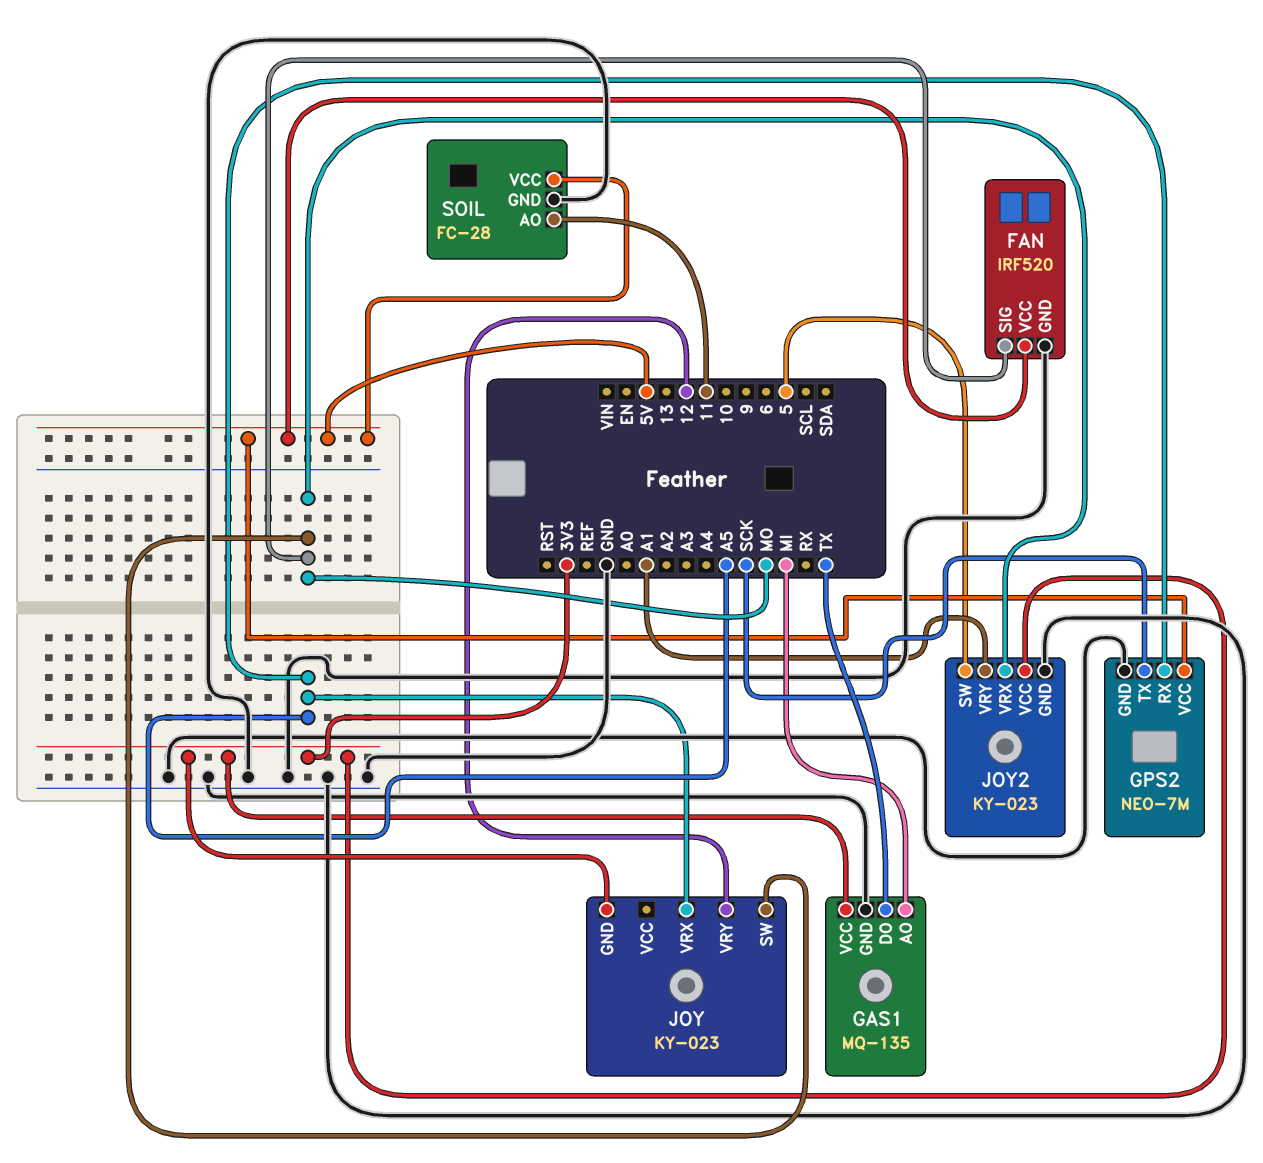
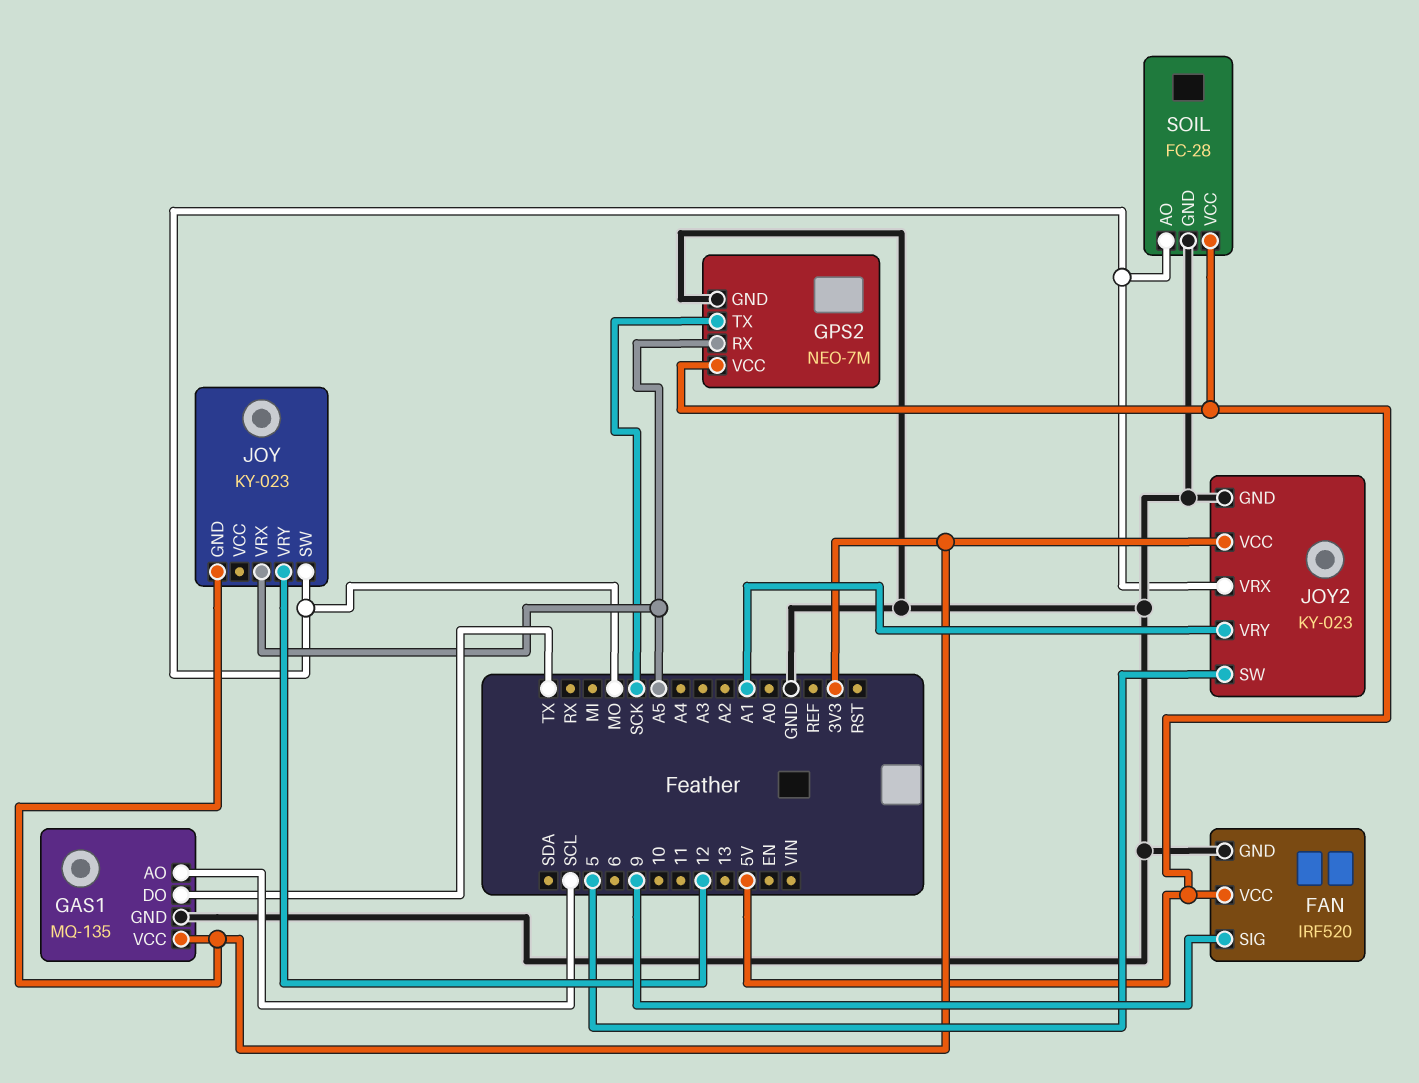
FAN pin SIG: MO -> 9
GAS1 pin AO: MI -> SCL
SOIL pin AO: 11 -> MO

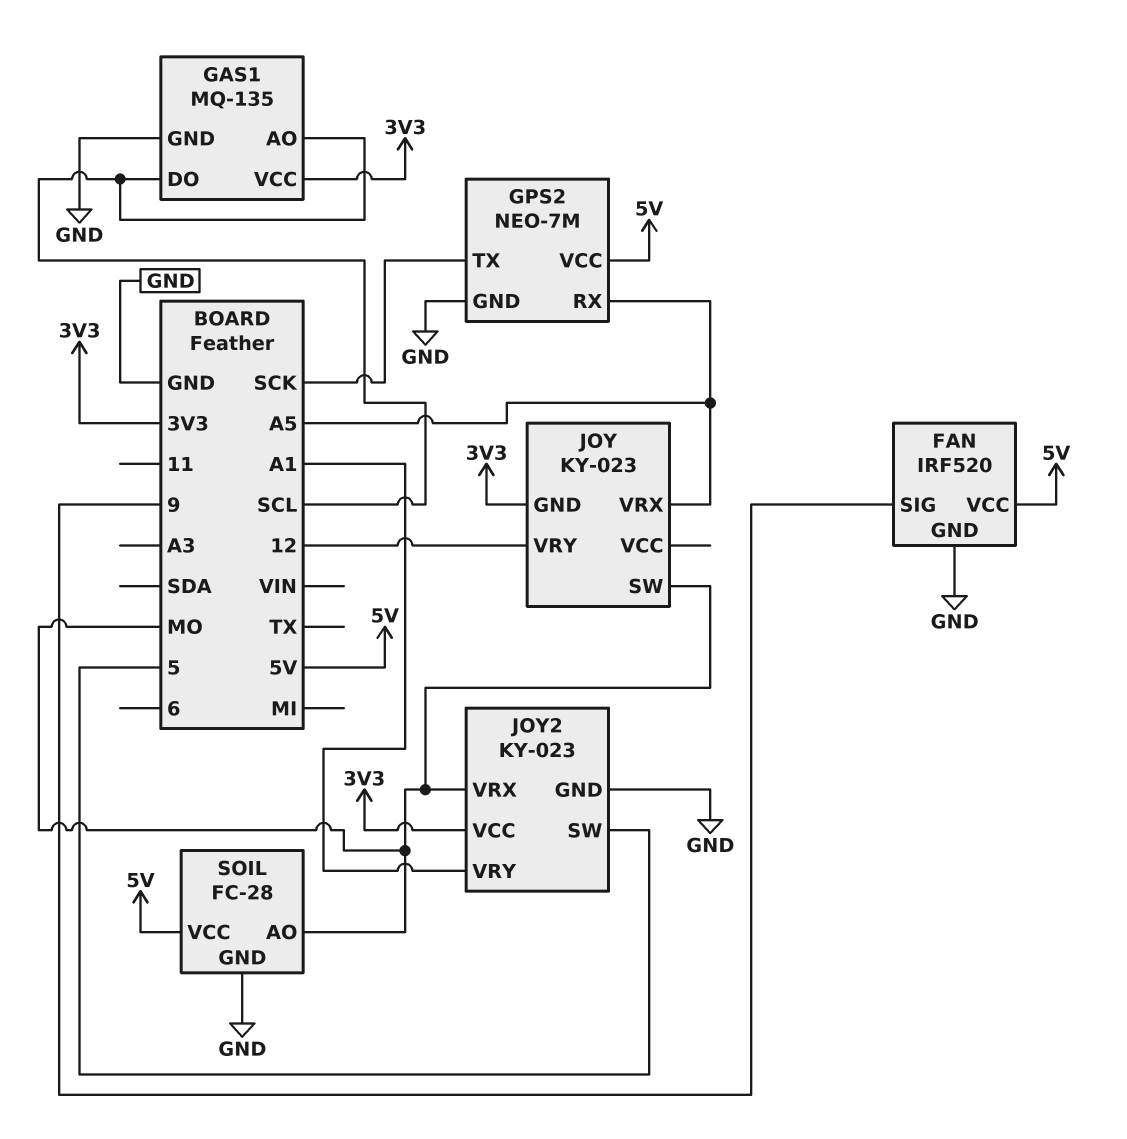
GAS1 pin DO: TX -> SCL

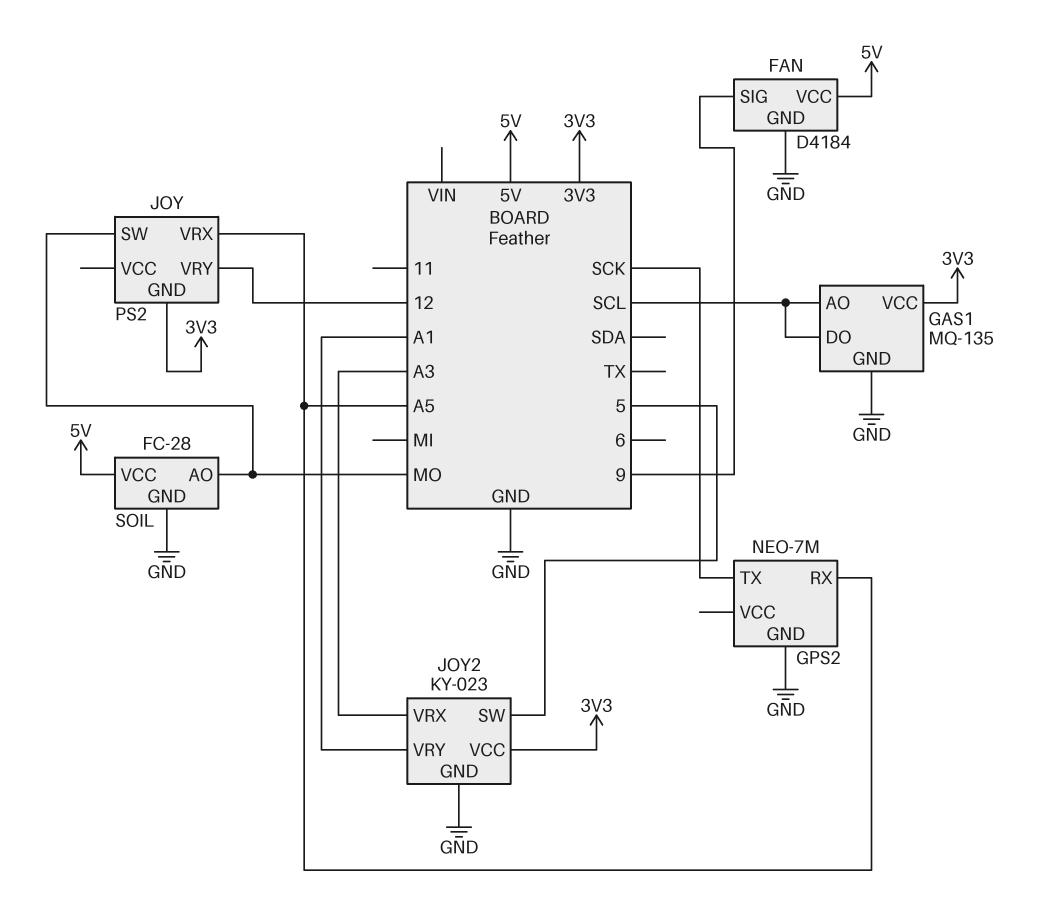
FAN: IRF520 -> D4184
GPS2 pin VCC: 5V -> none
JOY: KY-023 -> PS2
JOY2 pin VRX: MO -> A3

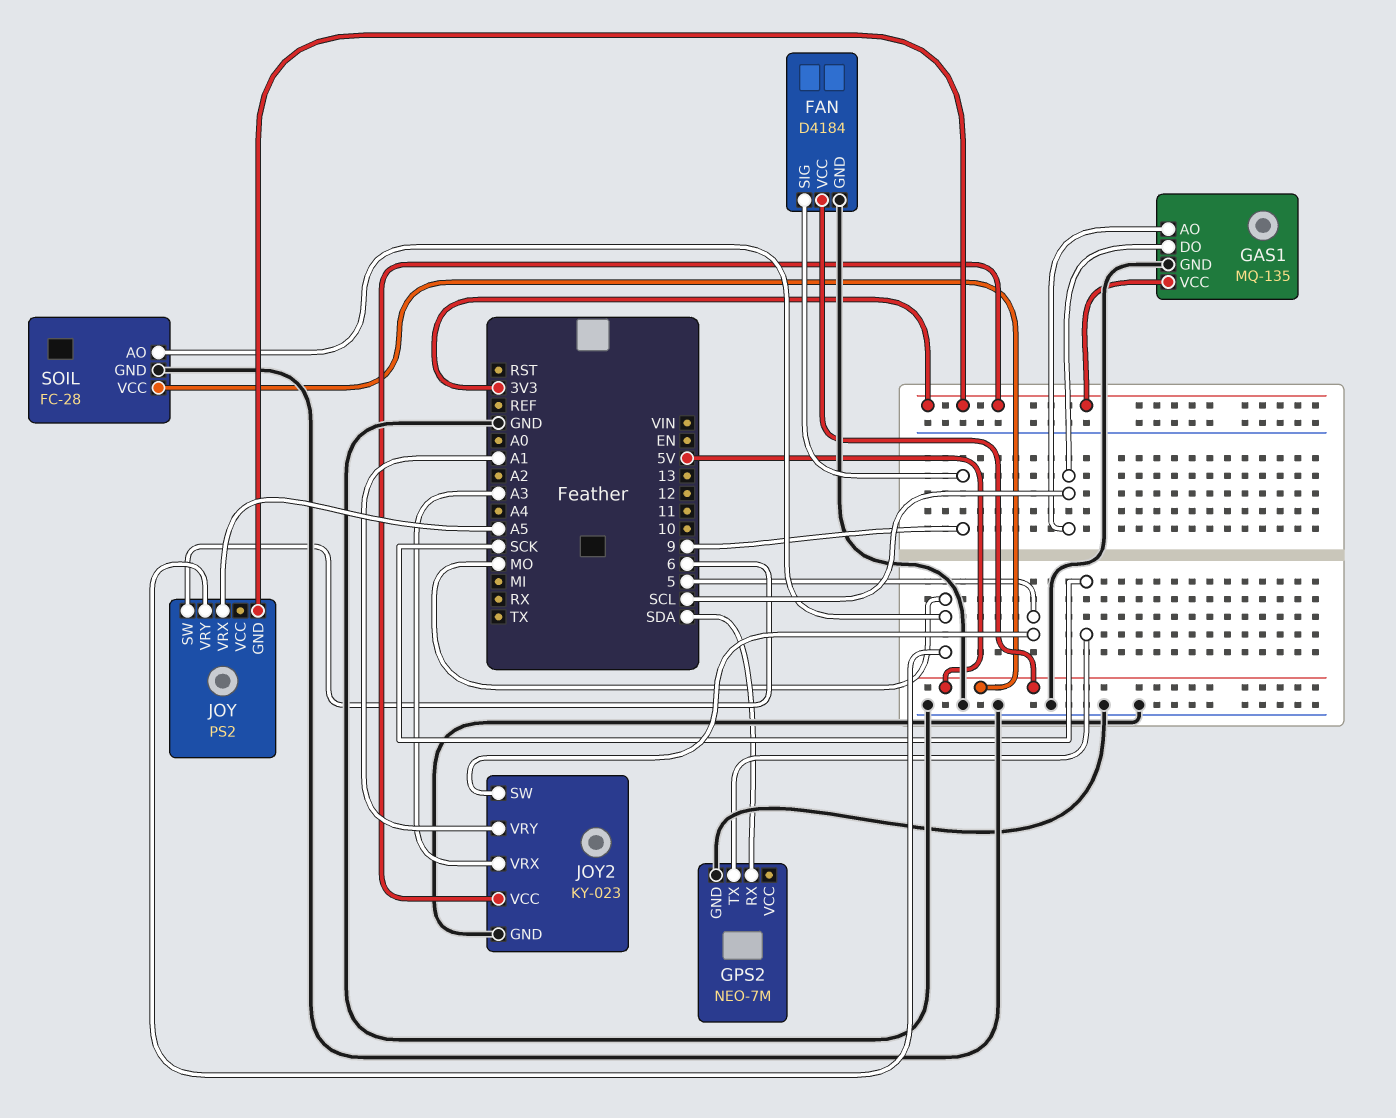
GPS2 pin RX: A5 -> SDA
JOY pin SW: MO -> 6
JOY pin VRY: 12 -> MO

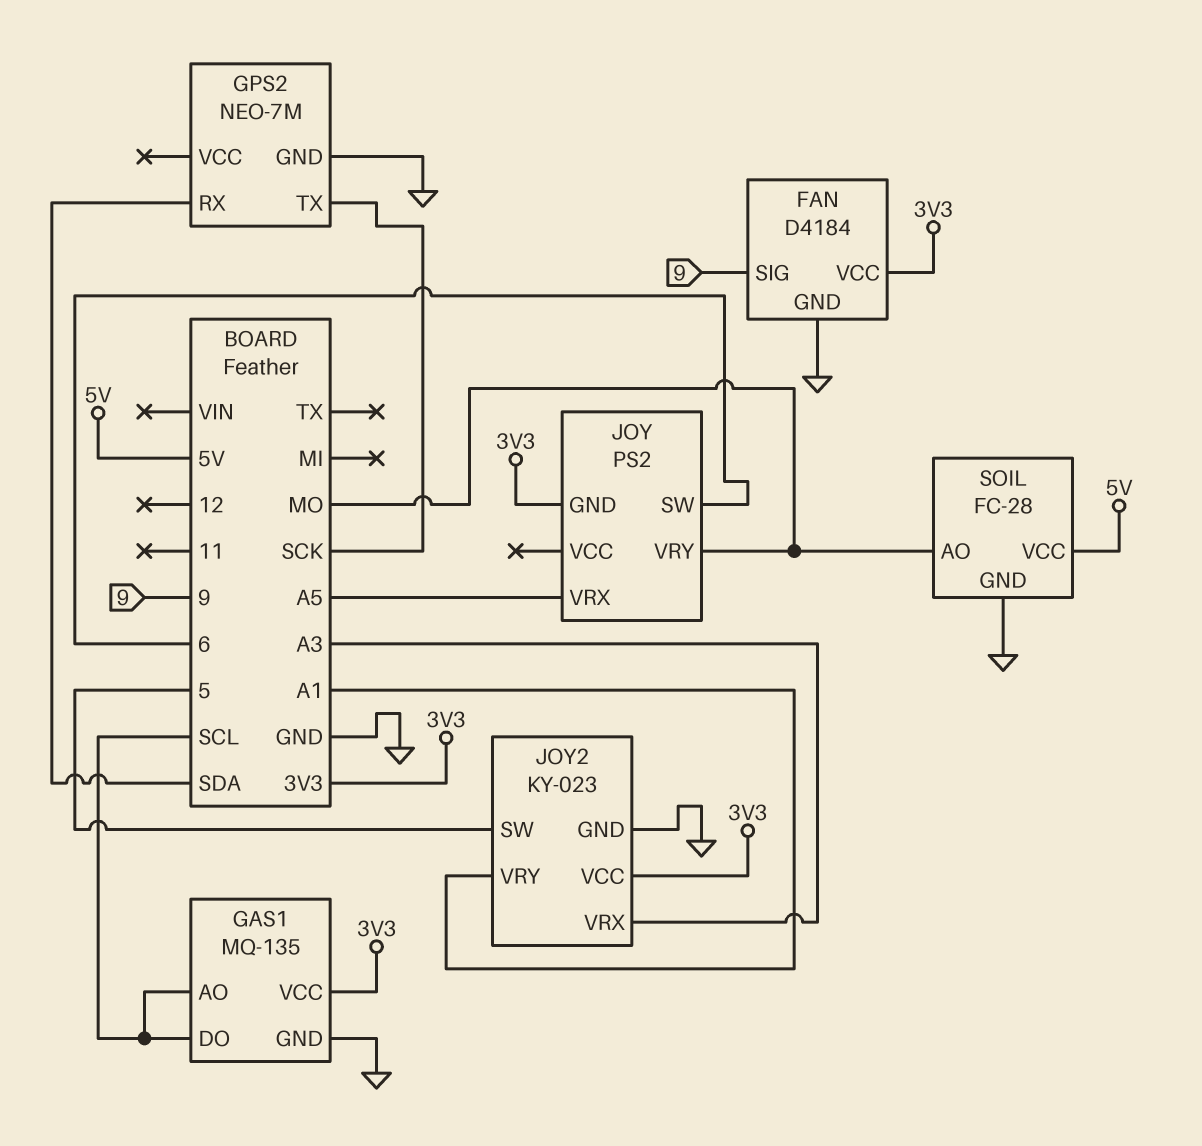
FAN pin VCC: 5V -> 3V3

